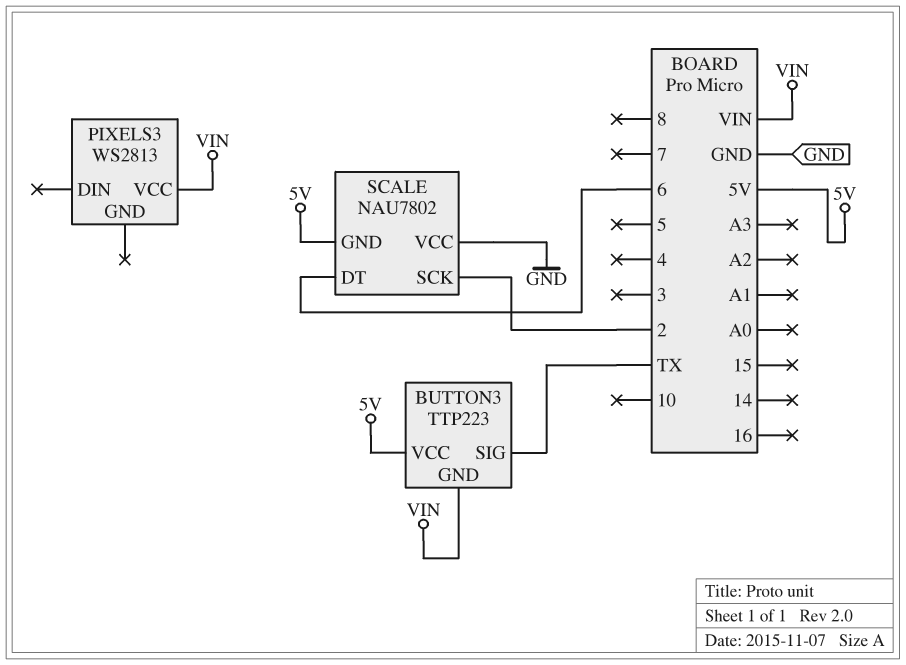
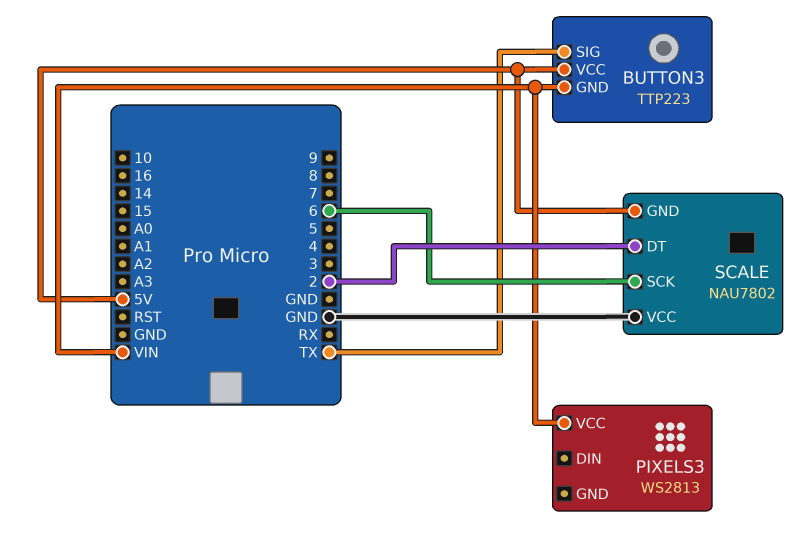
SCALE pin DT: 6 -> 2
SCALE pin SCK: 2 -> 6

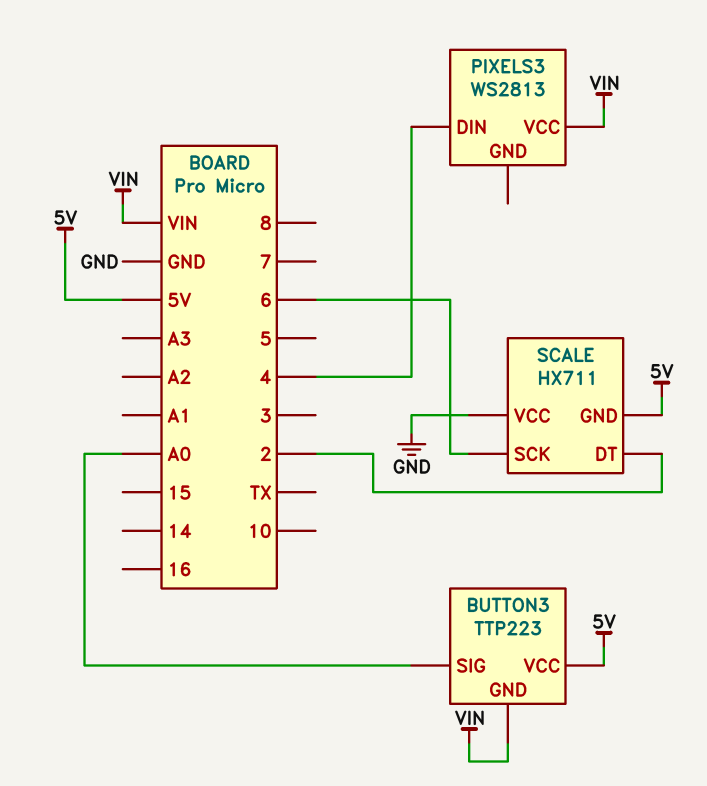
BUTTON3 pin SIG: TX -> A0
PIXELS3 pin DIN: none -> 4
SCALE: NAU7802 -> HX711

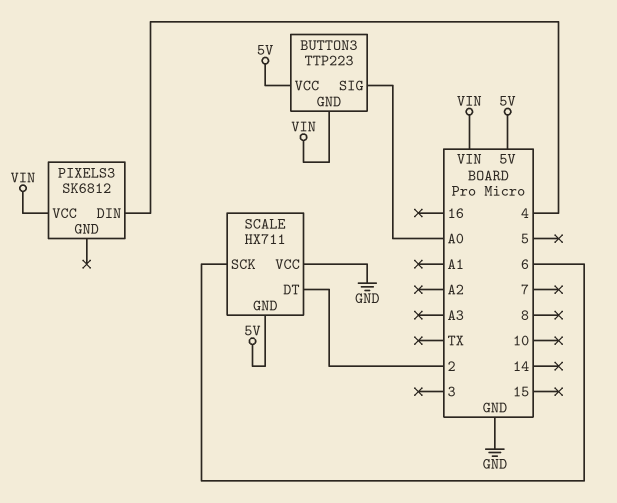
PIXELS3: WS2813 -> SK6812

